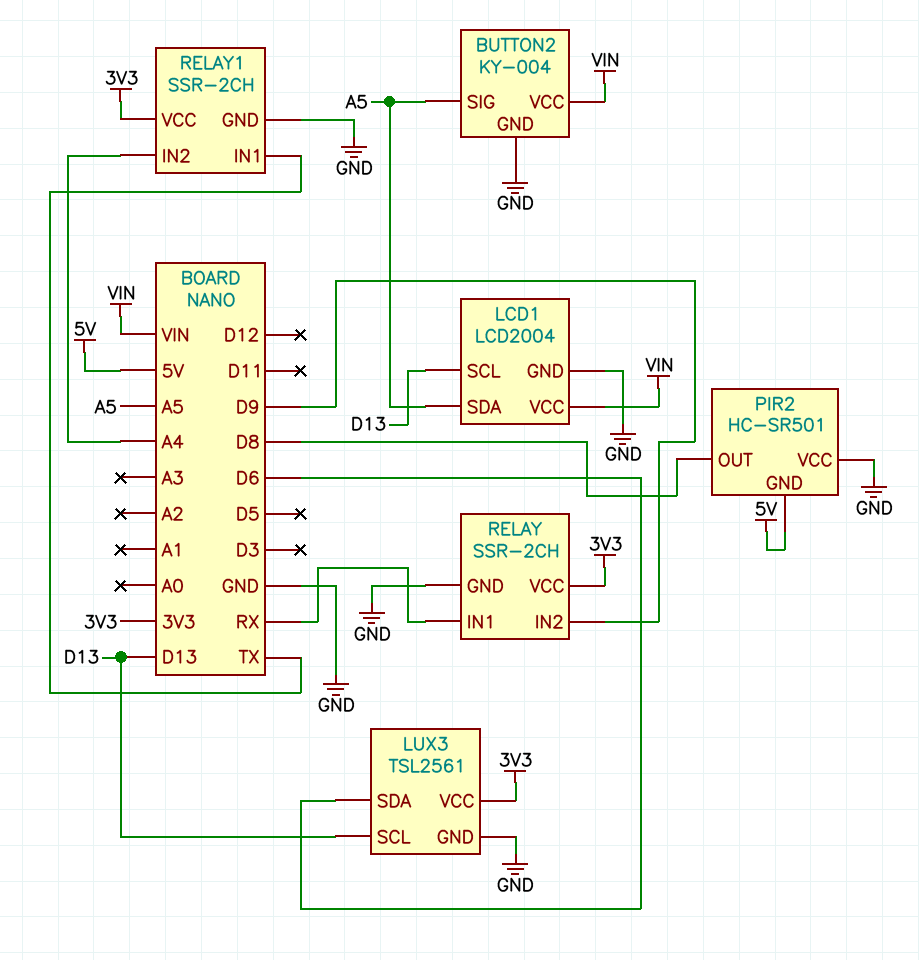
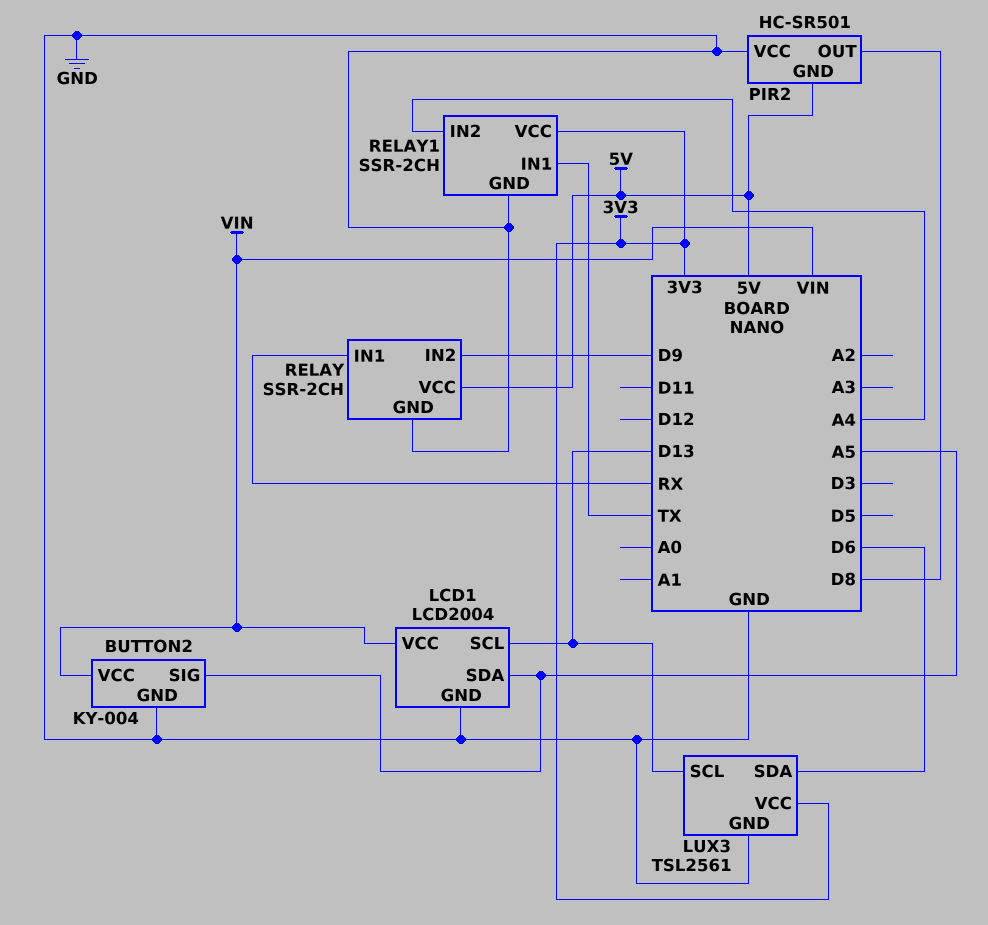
RELAY pin VCC: 3V3 -> 5V

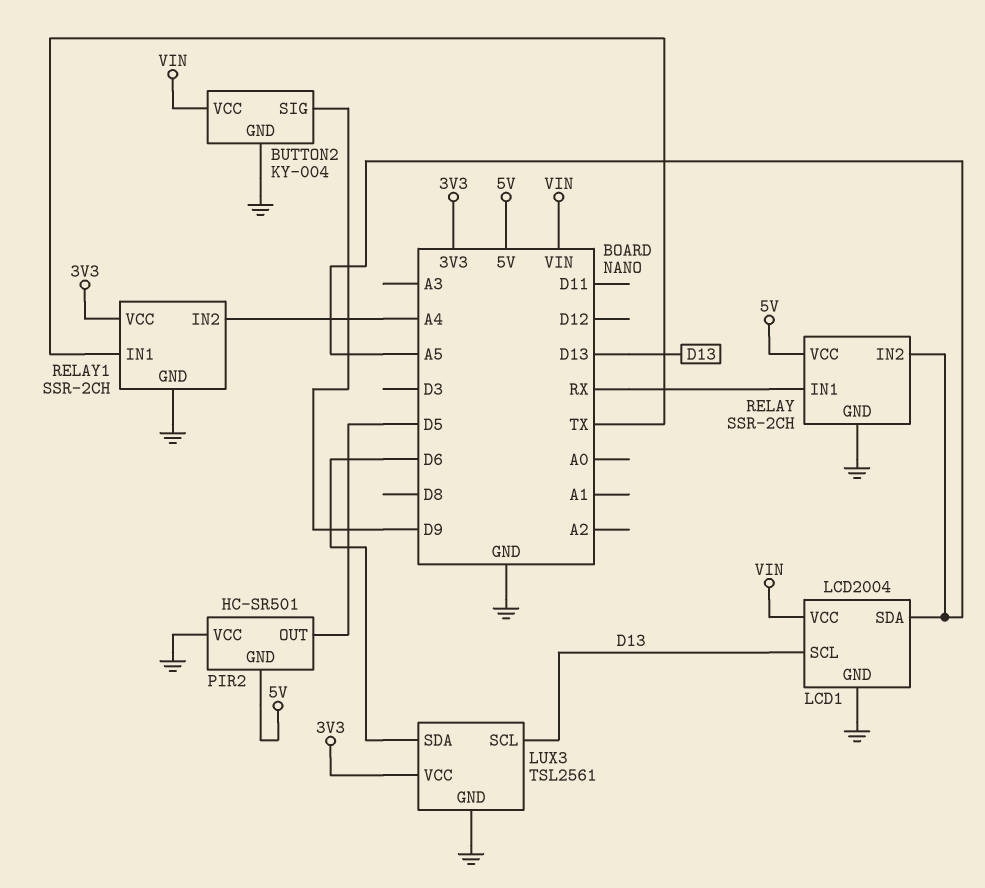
BUTTON2 pin SIG: A5 -> D9
PIR2 pin OUT: D8 -> D5
RELAY pin IN2: D9 -> A5

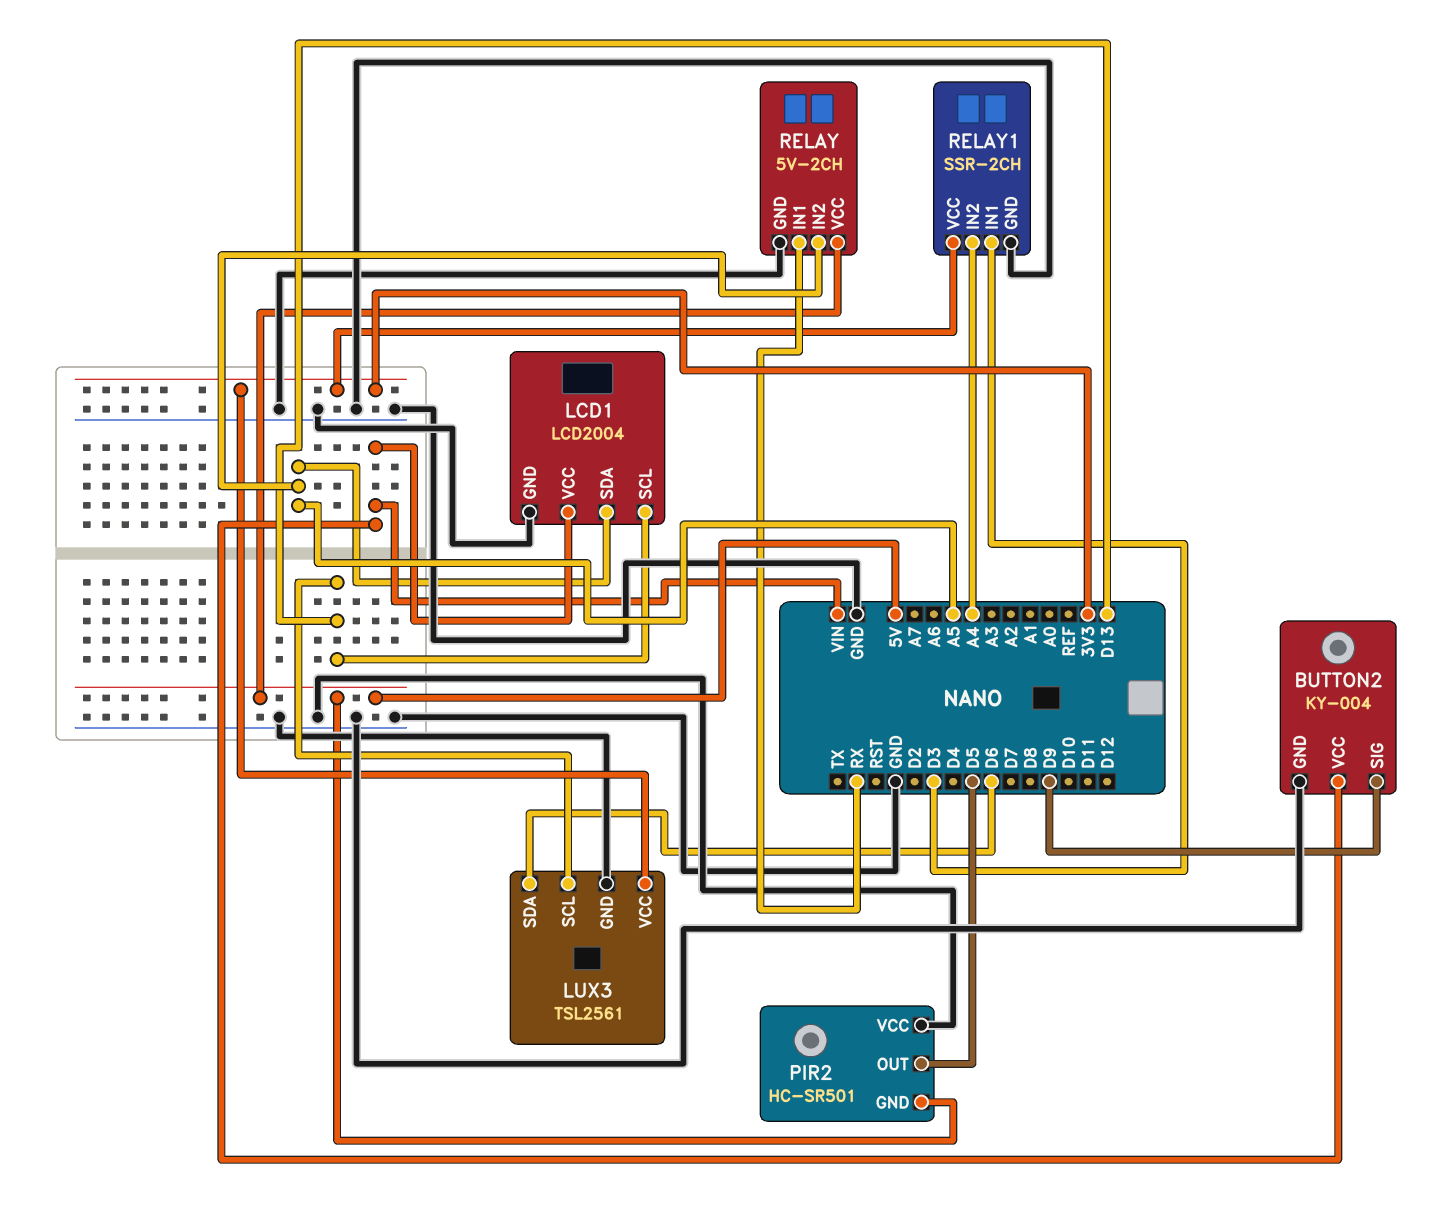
RELAY: SSR-2CH -> 5V-2CH
RELAY1 pin IN1: TX -> D3

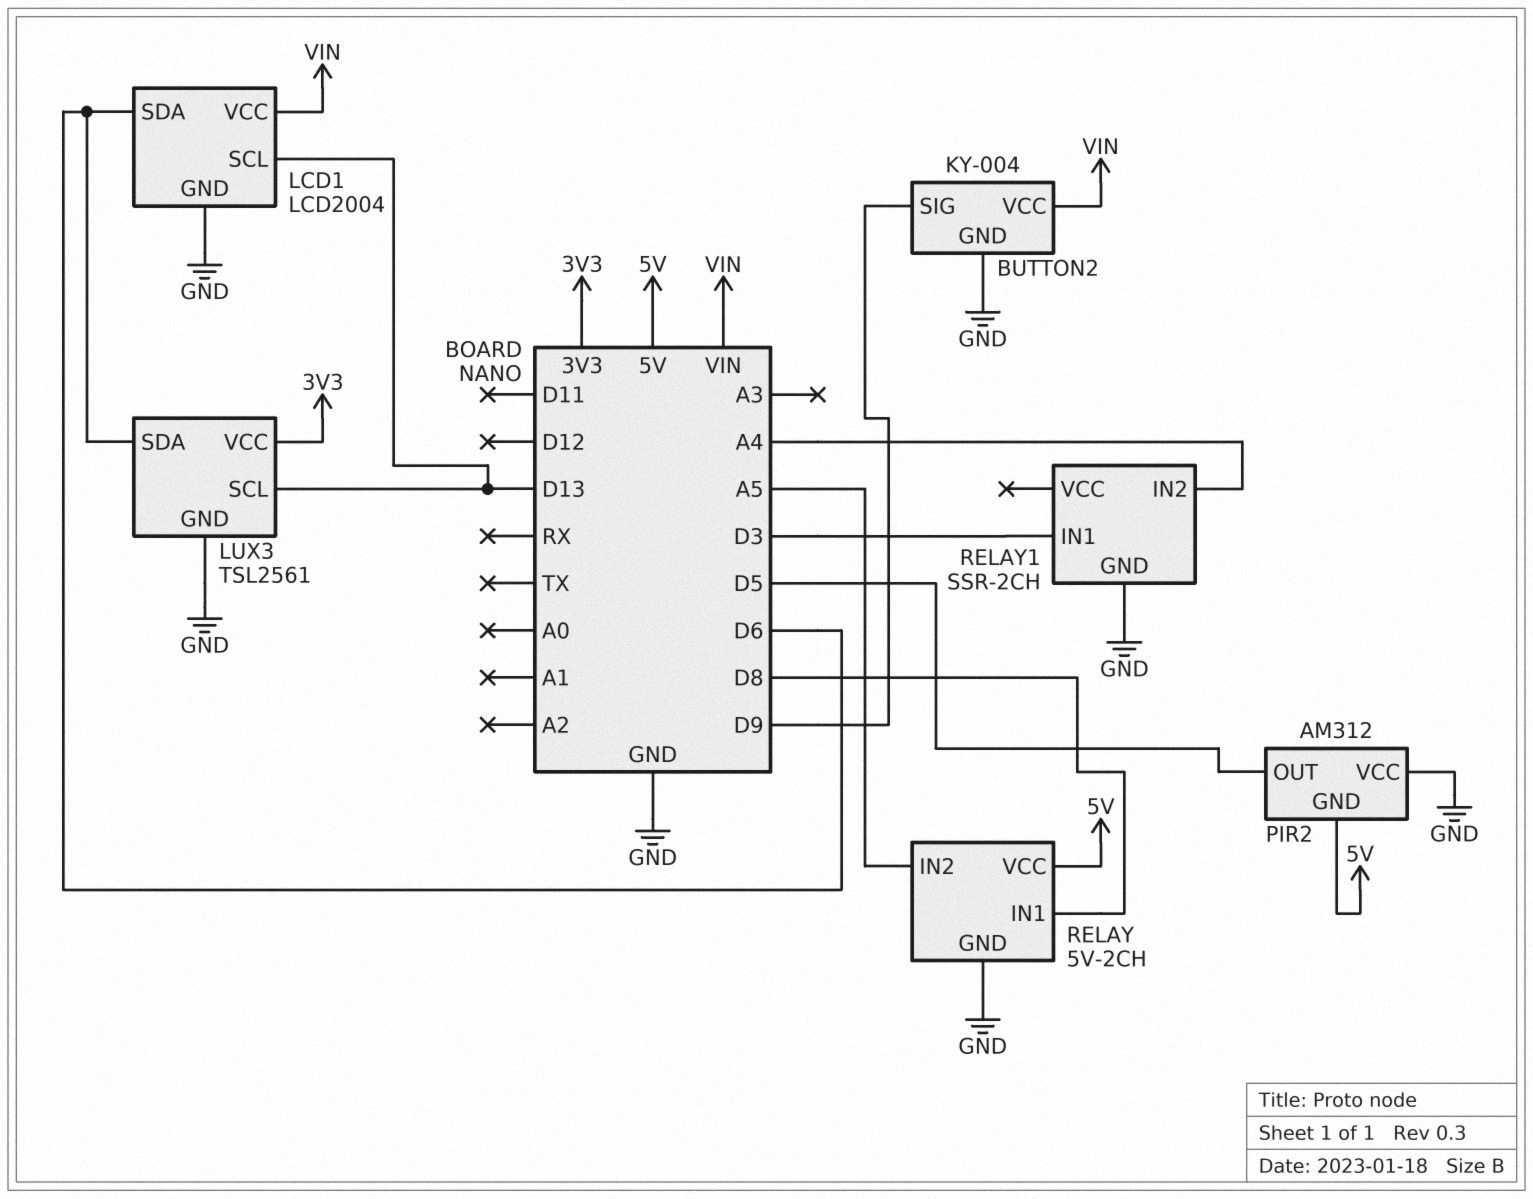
LCD1 pin SDA: A5 -> D6
PIR2: HC-SR501 -> AM312
RELAY pin IN1: RX -> D8
RELAY1 pin VCC: 3V3 -> none

